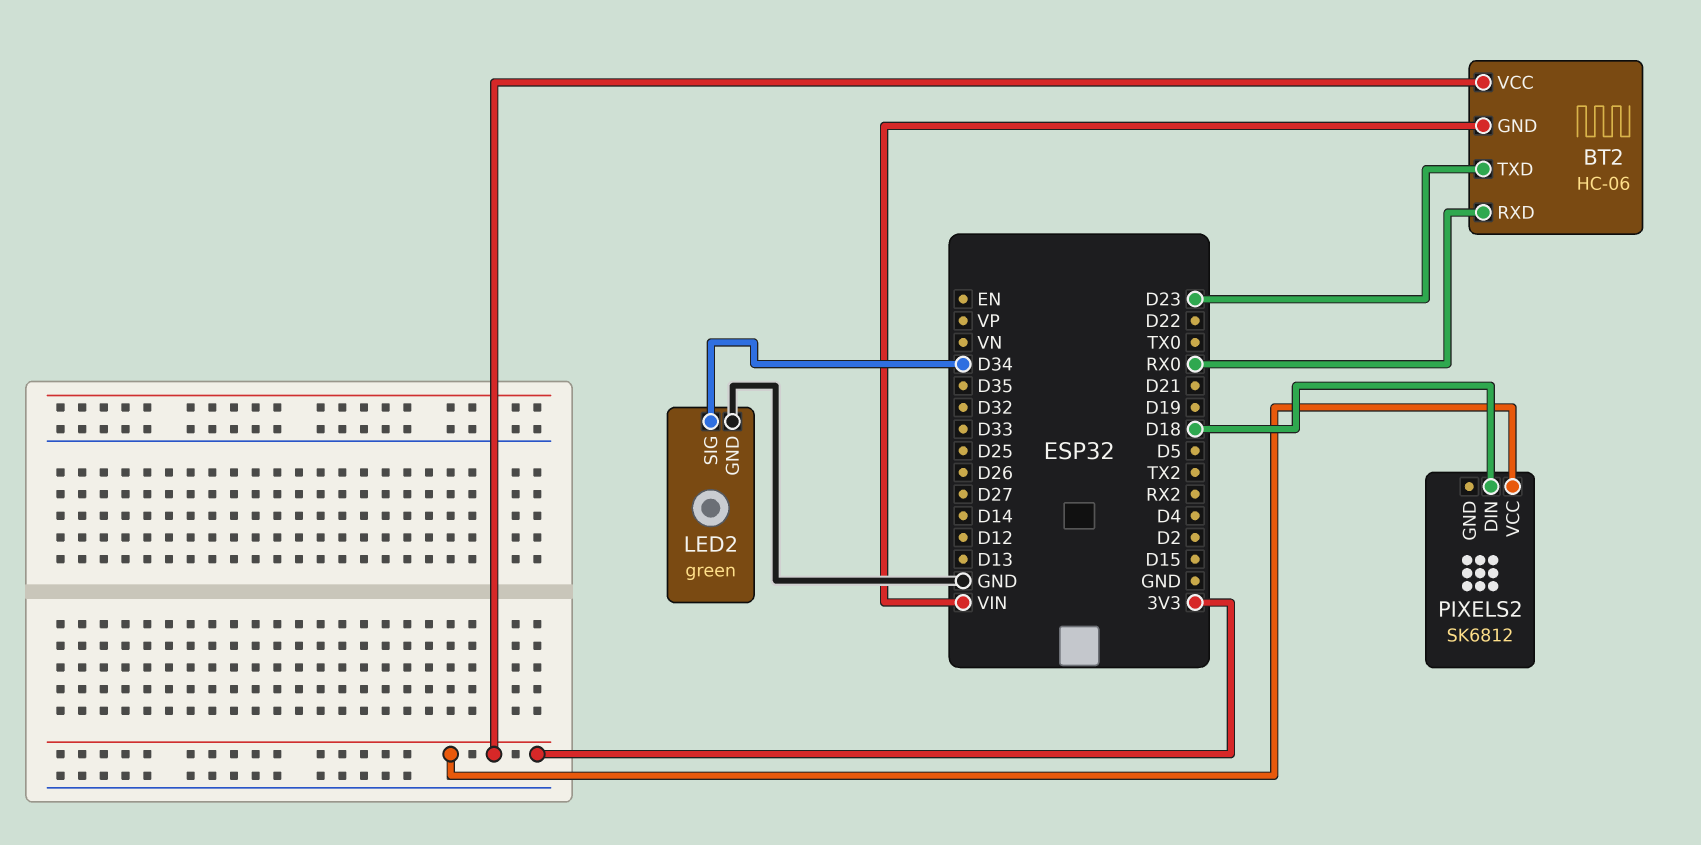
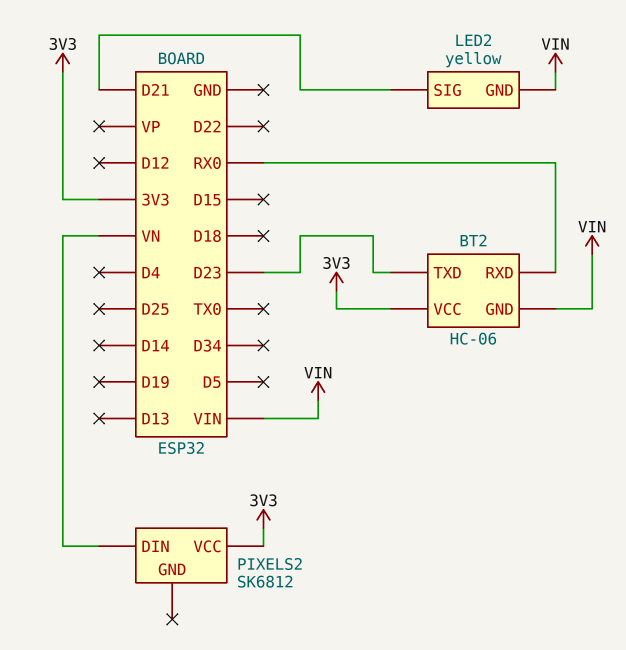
LED2: green -> yellow
LED2 pin GND: GND -> VIN
LED2 pin SIG: D34 -> D21
PIXELS2 pin DIN: D18 -> VN

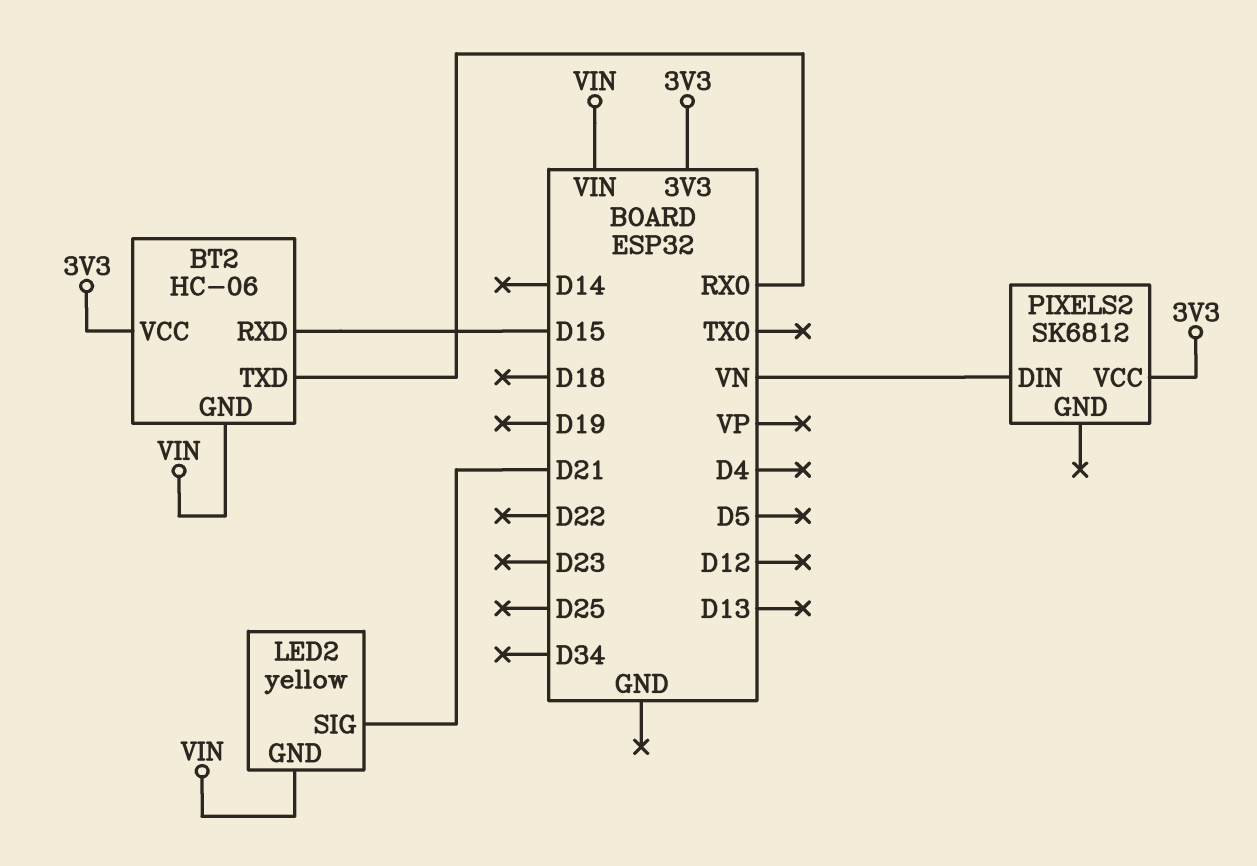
BT2 pin RXD: RX0 -> D15
BT2 pin TXD: D23 -> RX0

